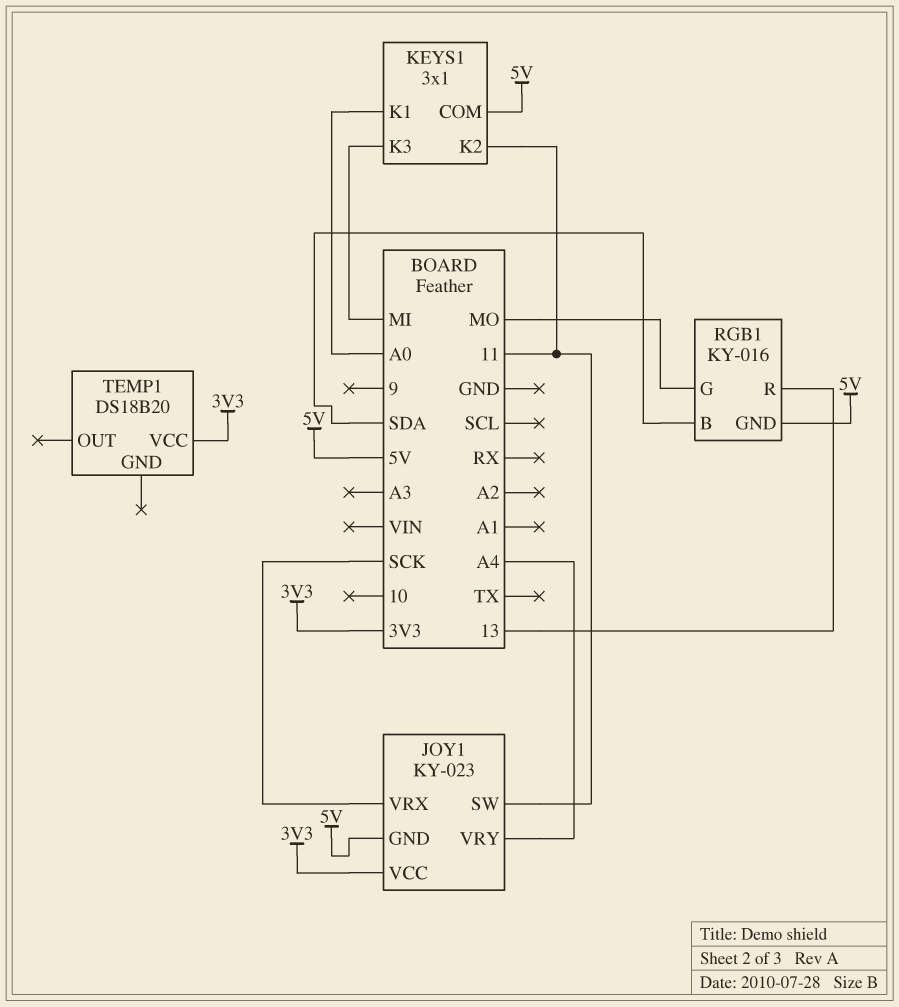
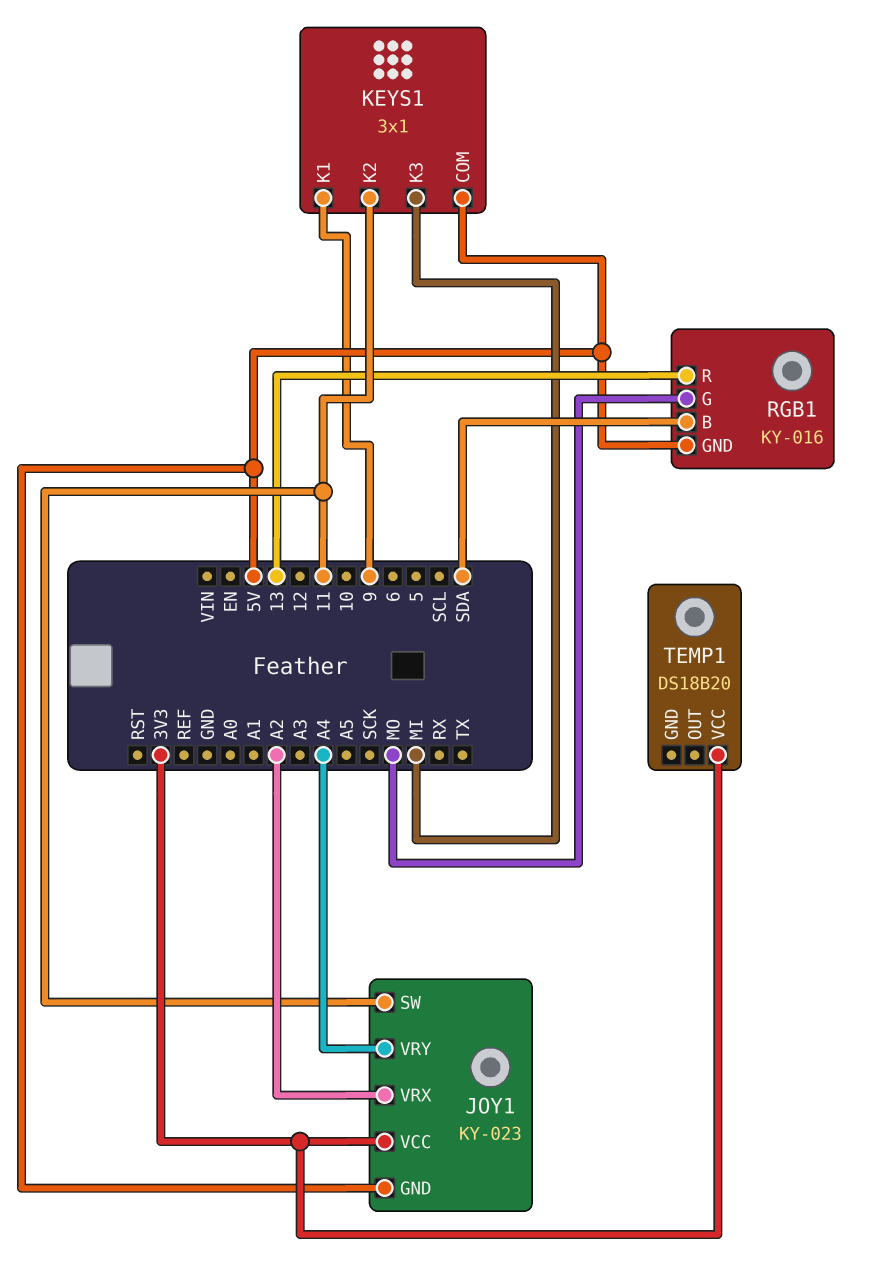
JOY1 pin VRX: SCK -> A2
KEYS1 pin K1: A0 -> 9

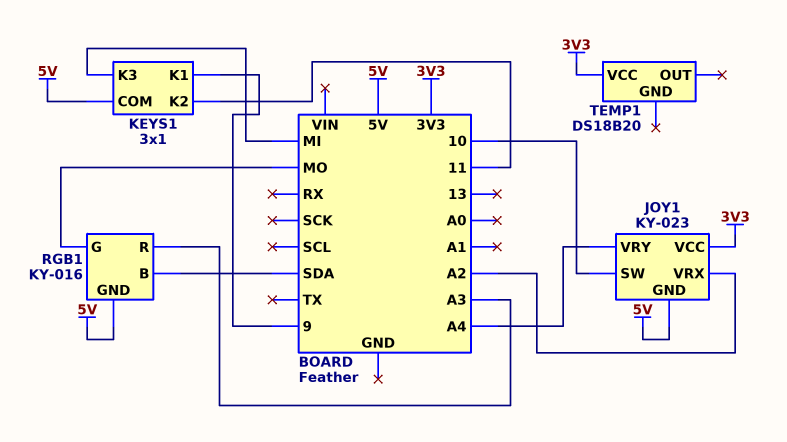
JOY1 pin SW: 11 -> 10
RGB1 pin R: 13 -> A3

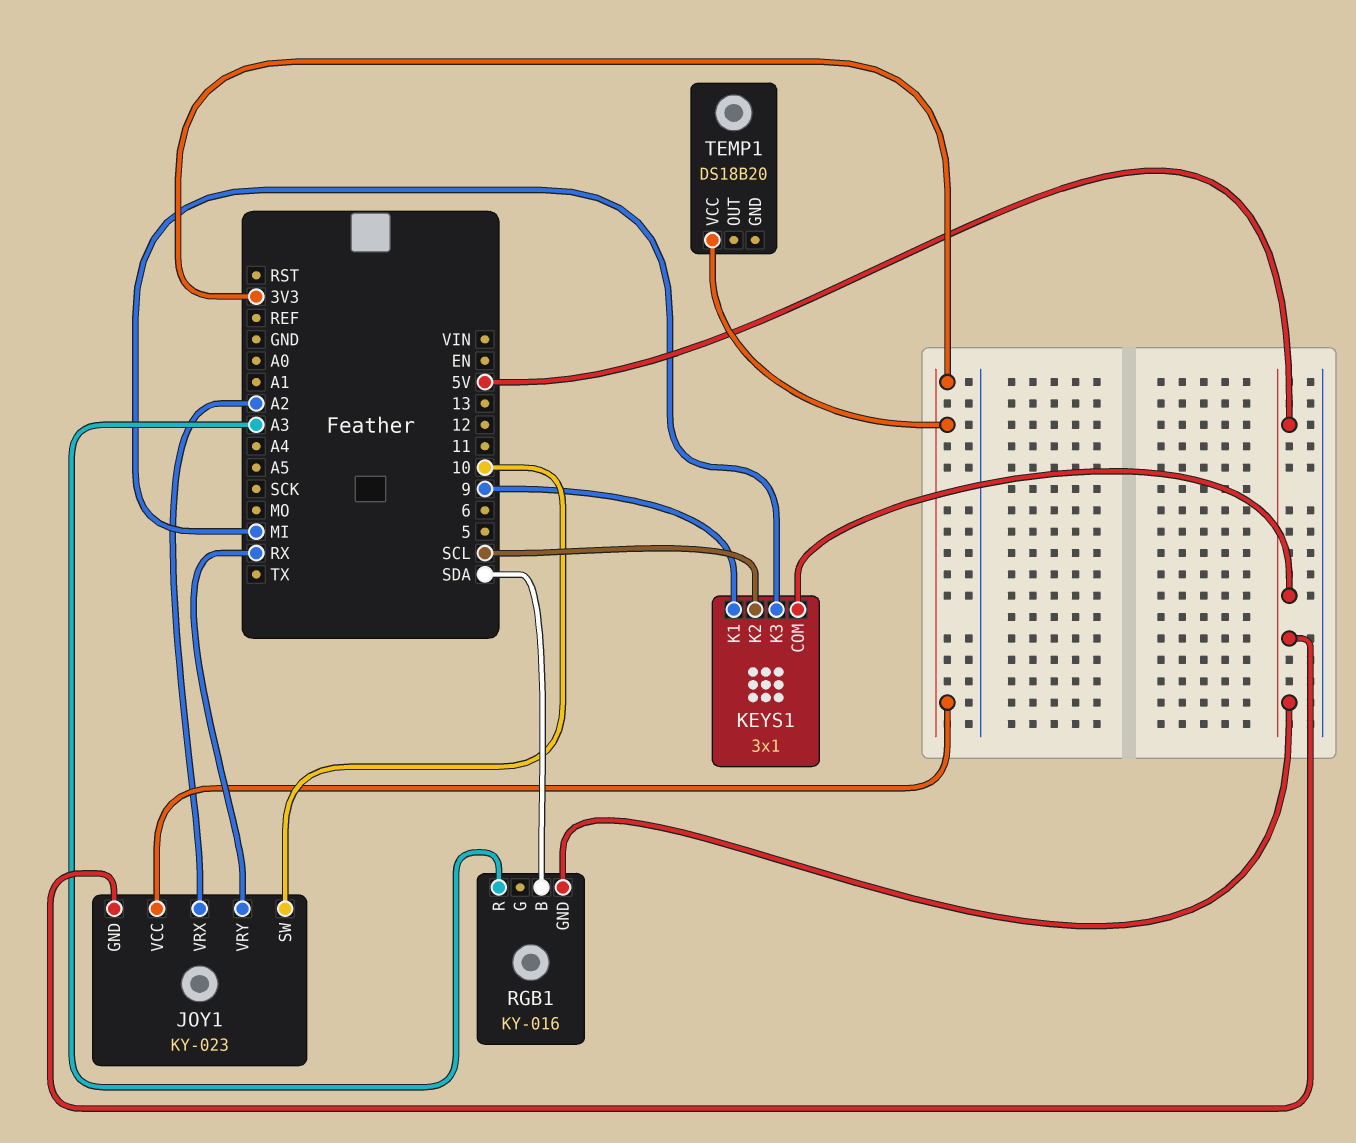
JOY1 pin VRY: A4 -> RX
KEYS1 pin K2: 11 -> SCL
RGB1 pin G: MO -> none

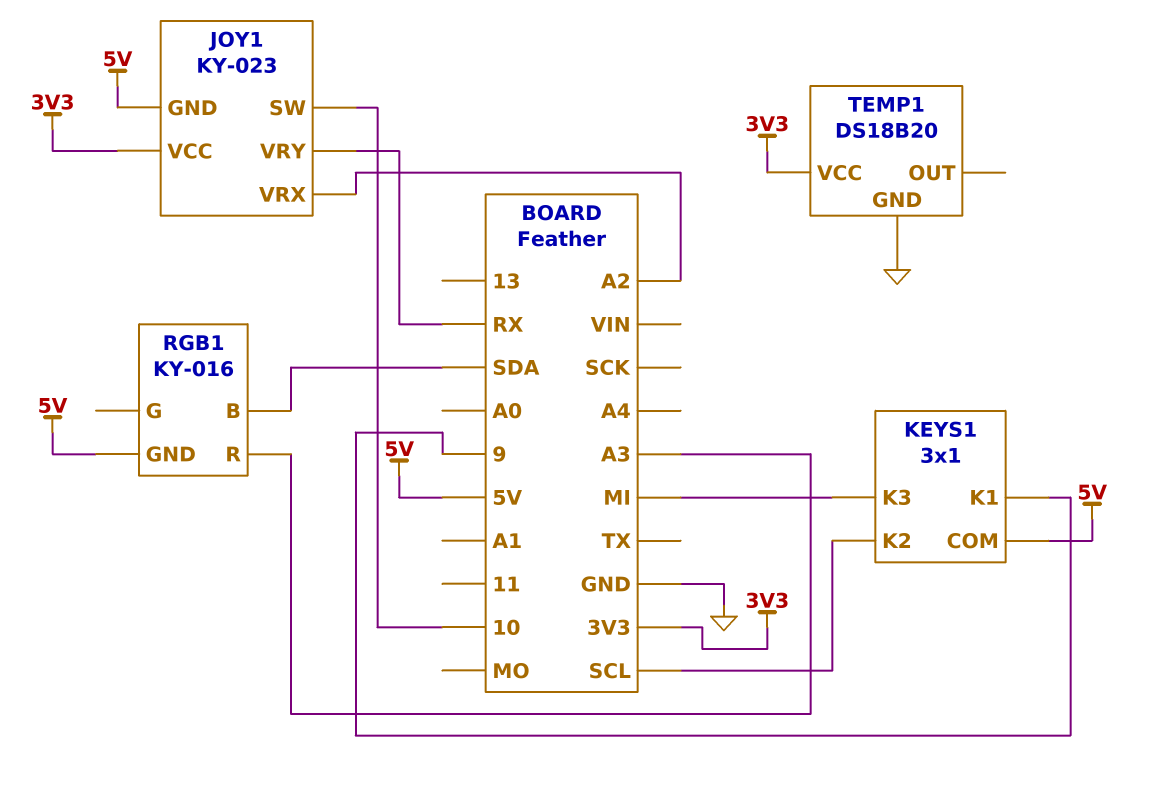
TEMP1 pin GND: none -> GND

